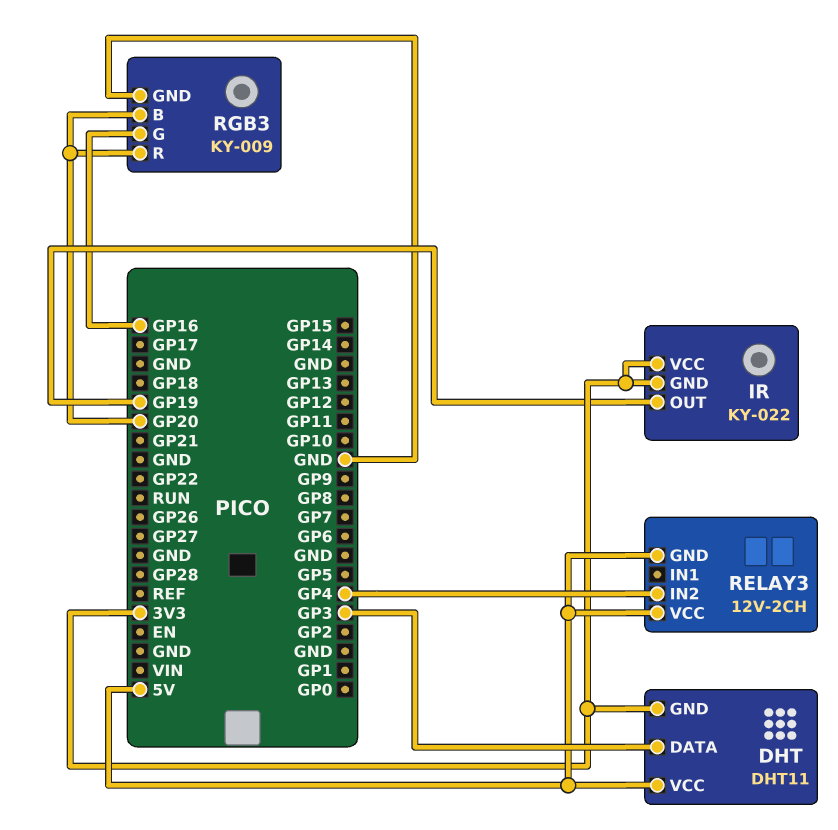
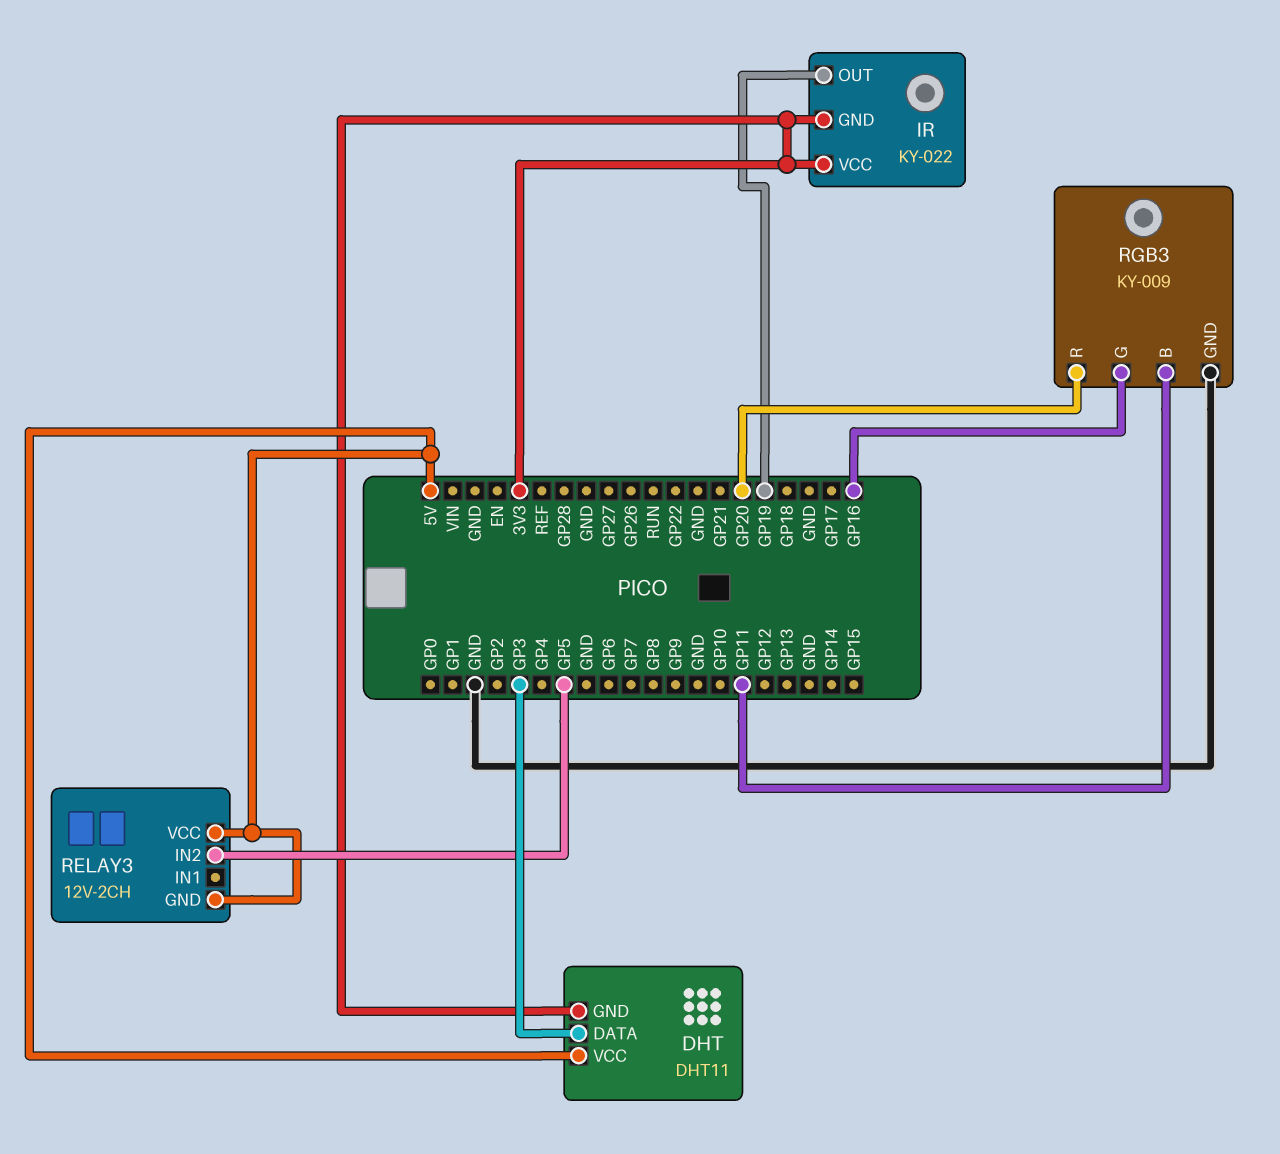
RELAY3 pin IN2: GP4 -> GP5
RGB3 pin B: GP20 -> GP11

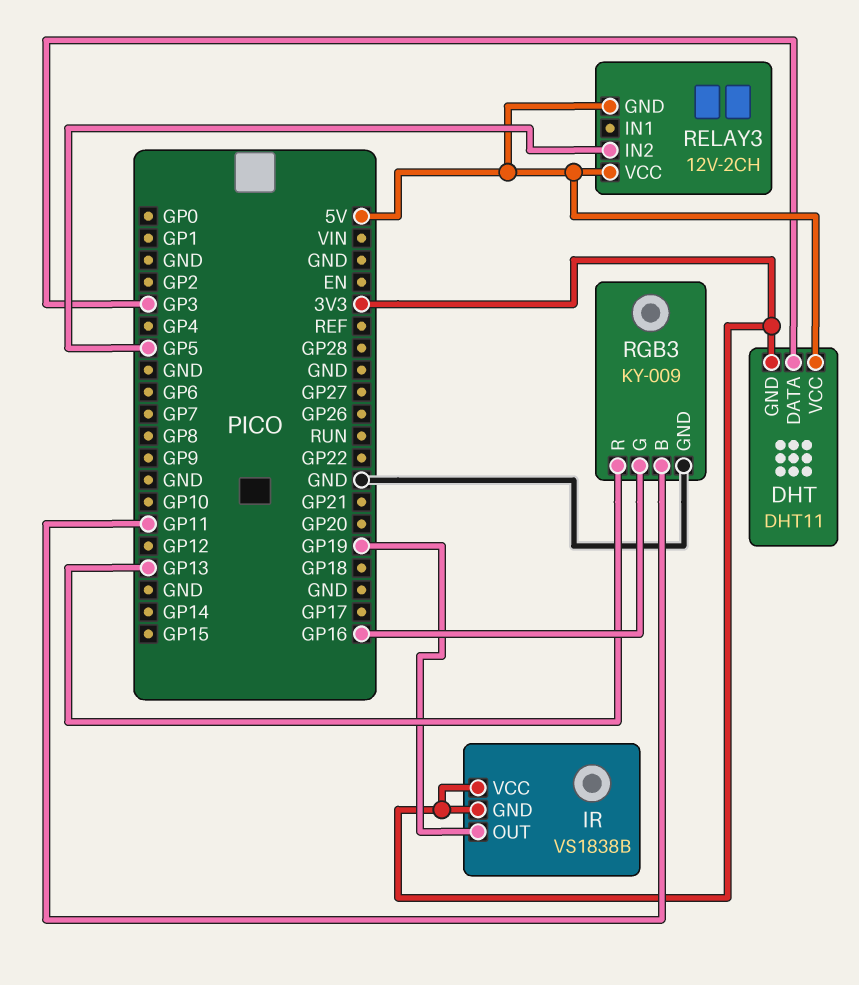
IR: KY-022 -> VS1838B
RGB3 pin R: GP20 -> GP13

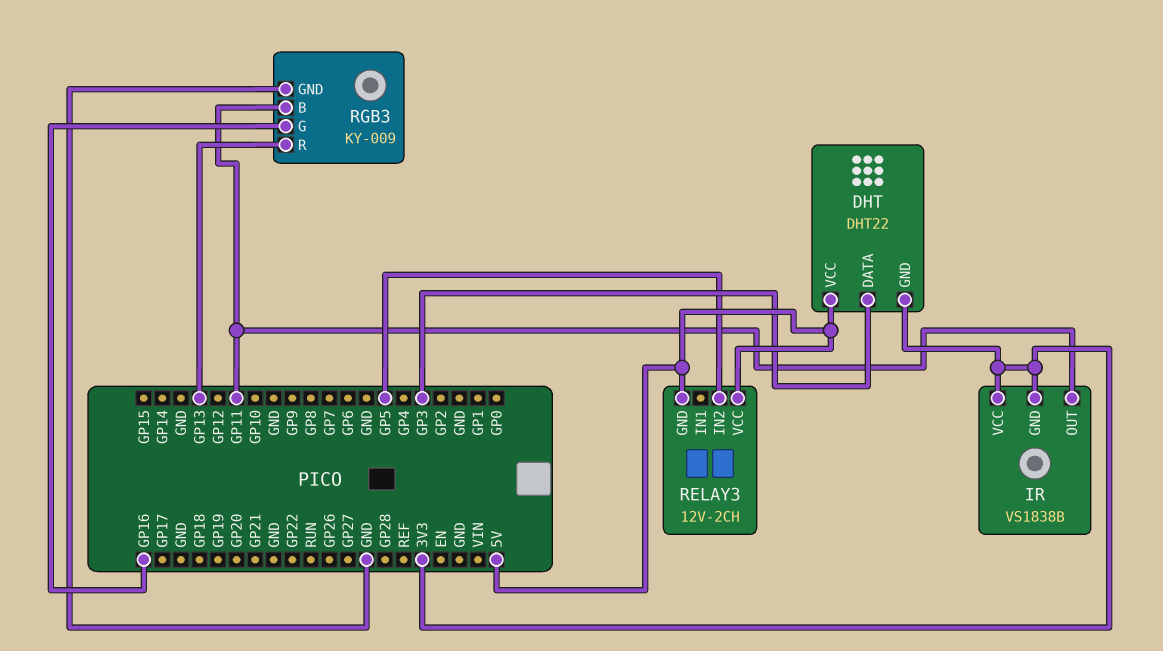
DHT: DHT11 -> DHT22
IR pin OUT: GP19 -> GP11

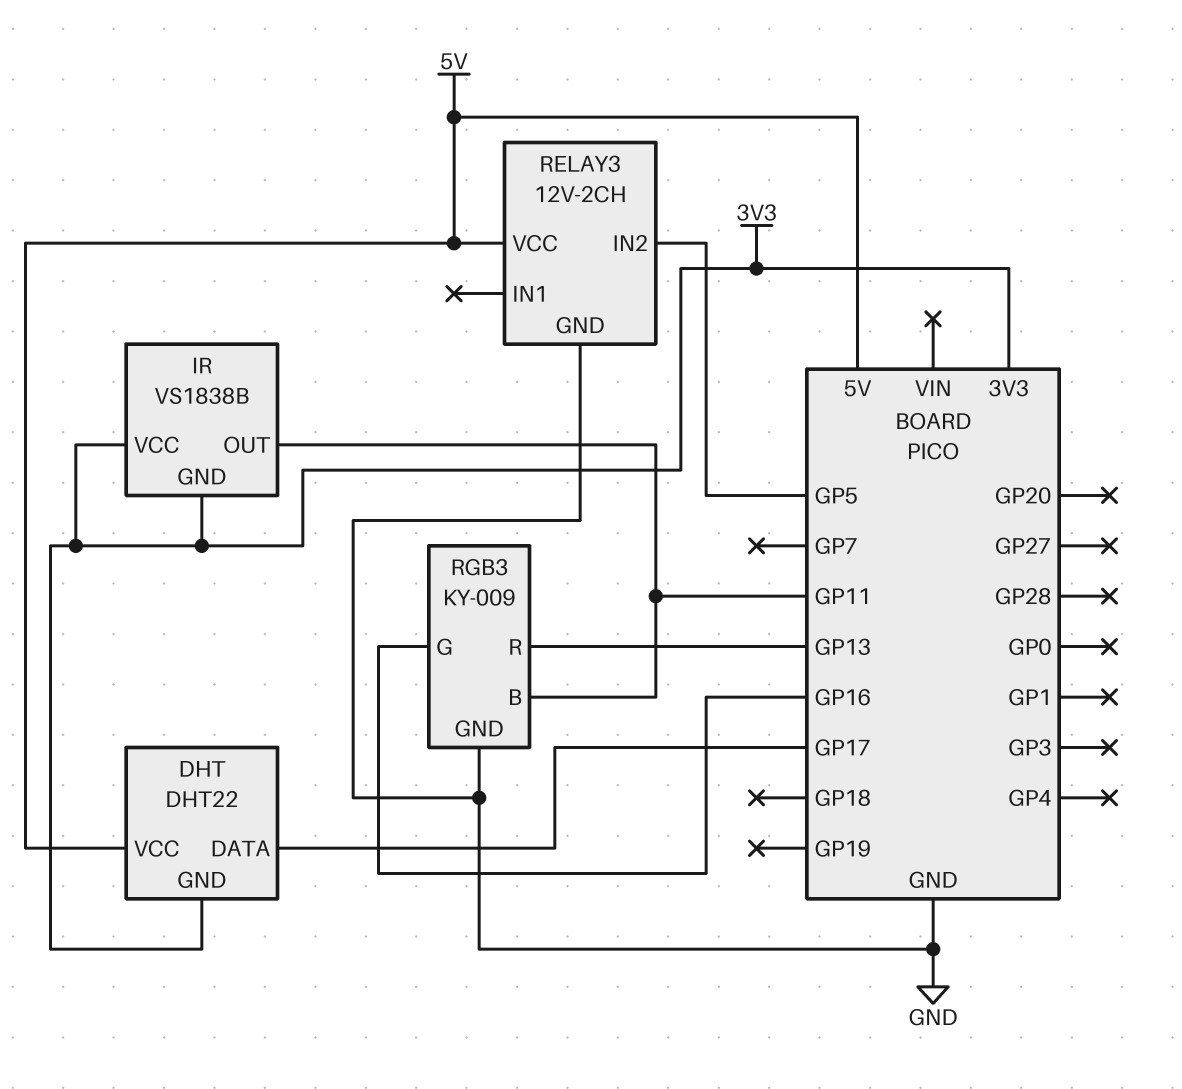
DHT pin DATA: GP3 -> GP17
RELAY3 pin GND: 5V -> GND

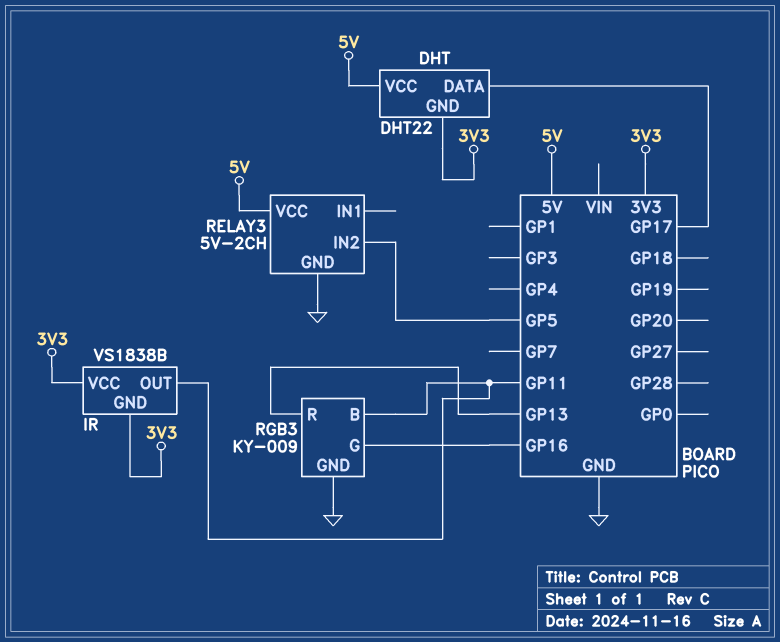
RELAY3: 12V-2CH -> 5V-2CH

